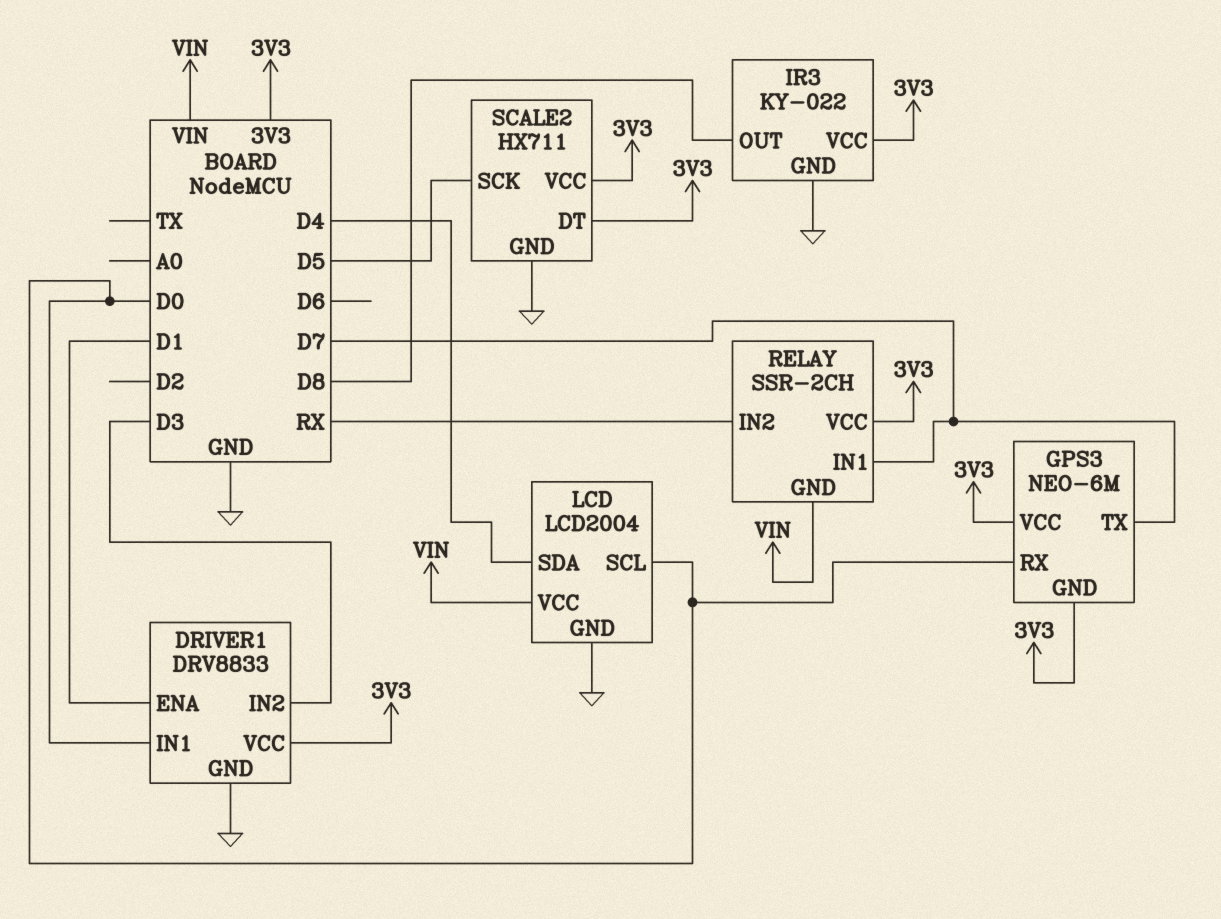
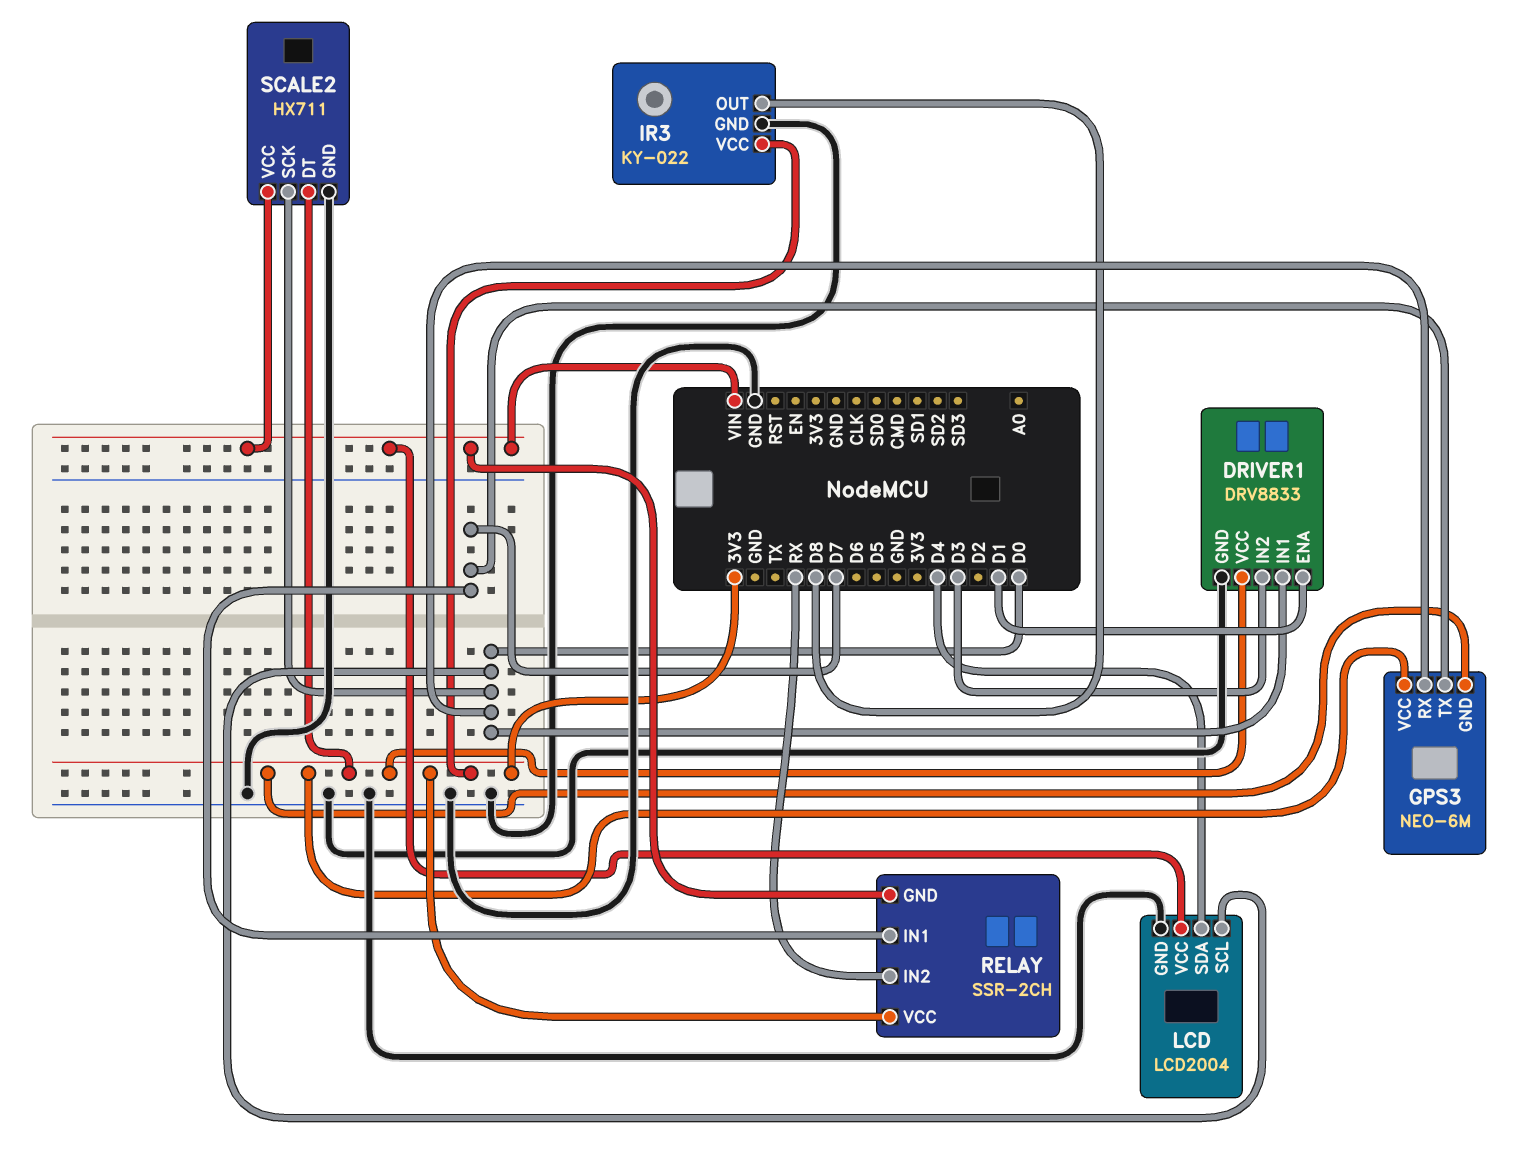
SCALE2 pin SCK: D5 -> D0
SCALE2 pin VCC: 3V3 -> VIN

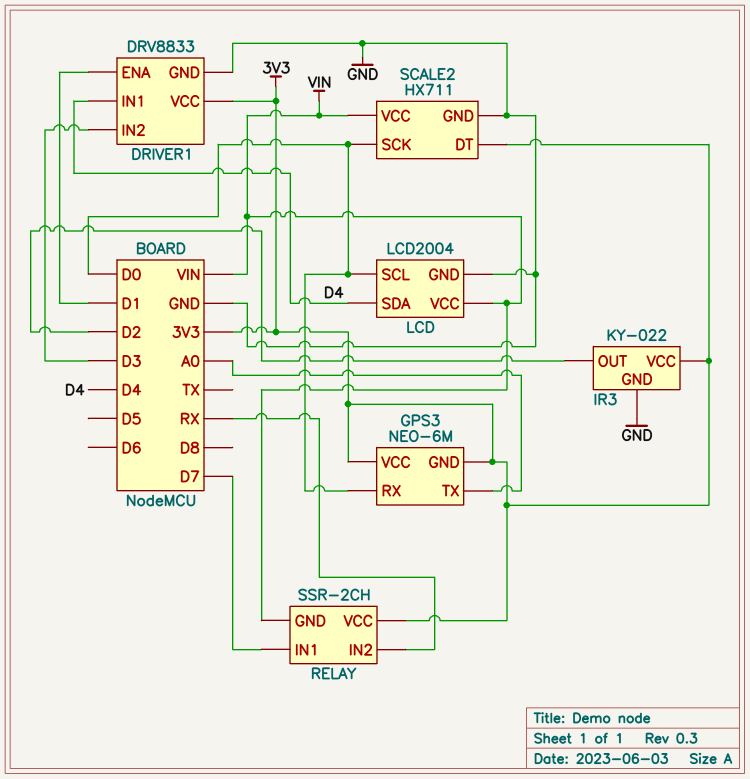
DRIVER1 pin IN1: D0 -> D4
GPS3 pin TX: D7 -> A0
IR3 pin OUT: D8 -> D2

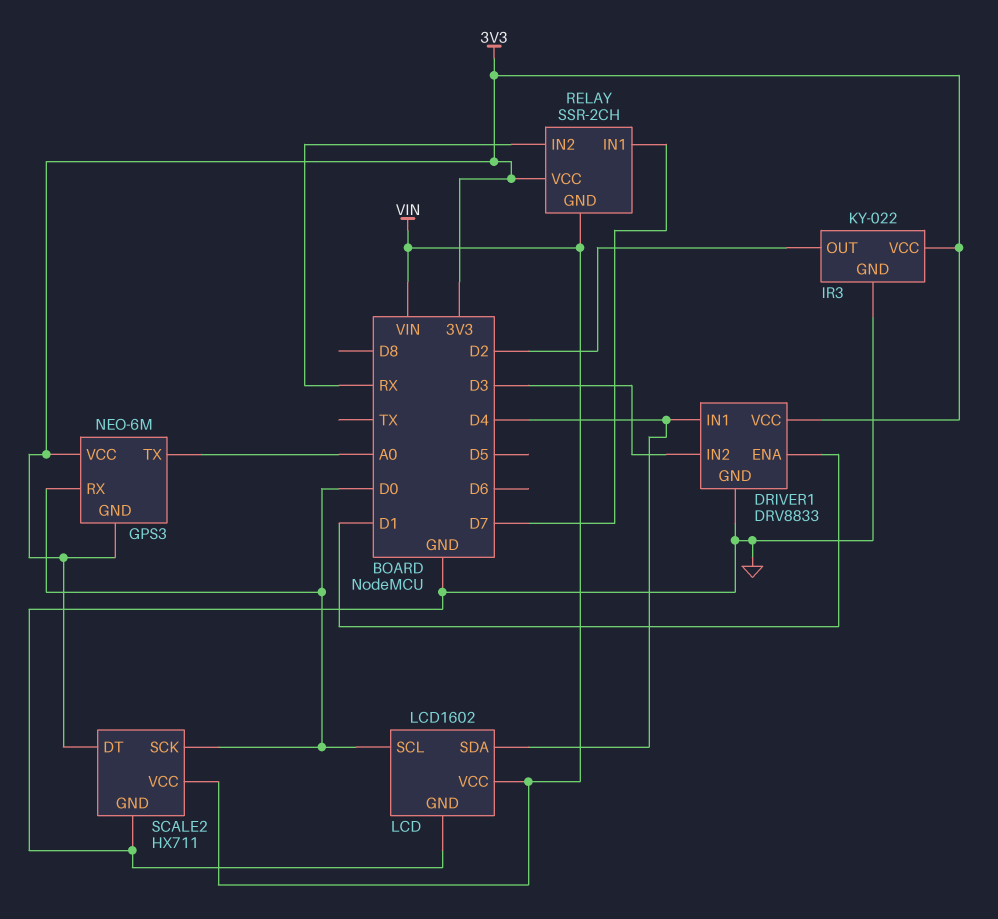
LCD: LCD2004 -> LCD1602

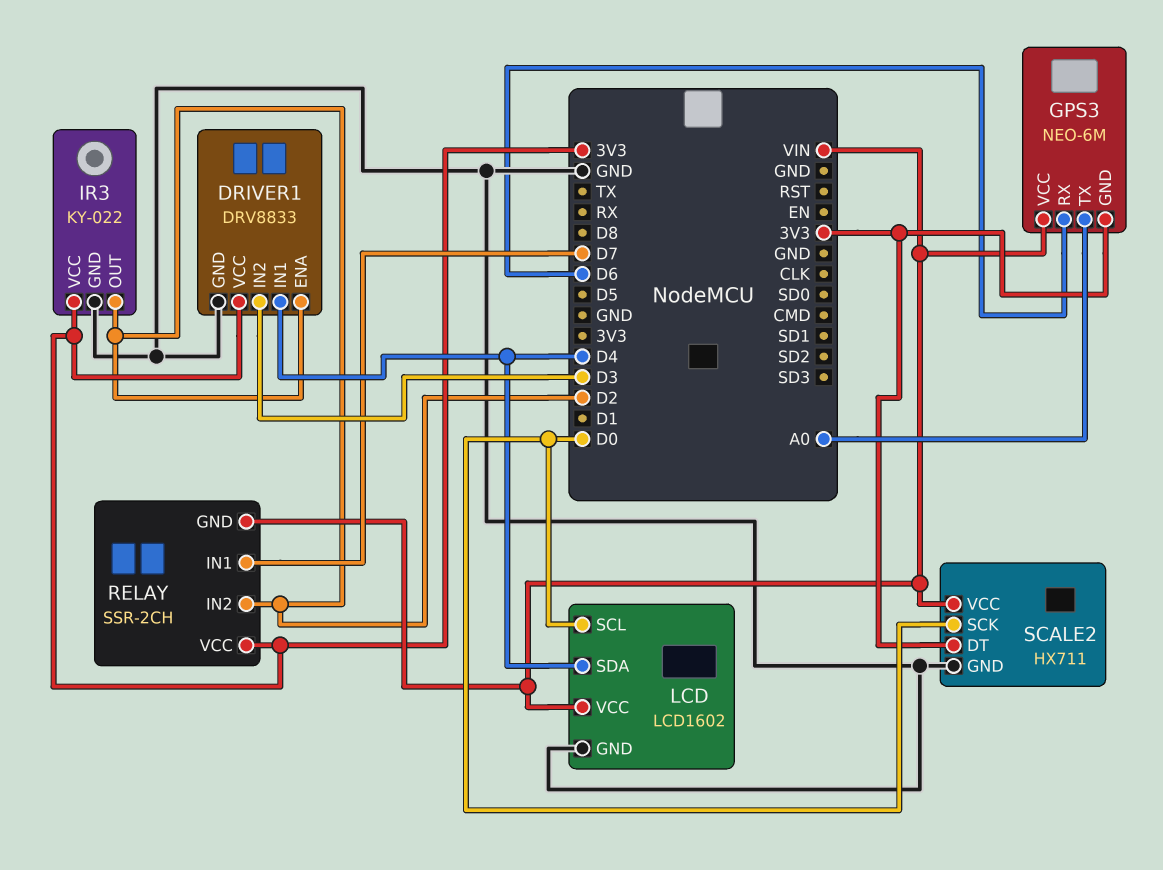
DRIVER1 pin ENA: D1 -> D2
GPS3 pin RX: D0 -> D6
GPS3 pin VCC: 3V3 -> VIN
RELAY pin IN2: RX -> D2

